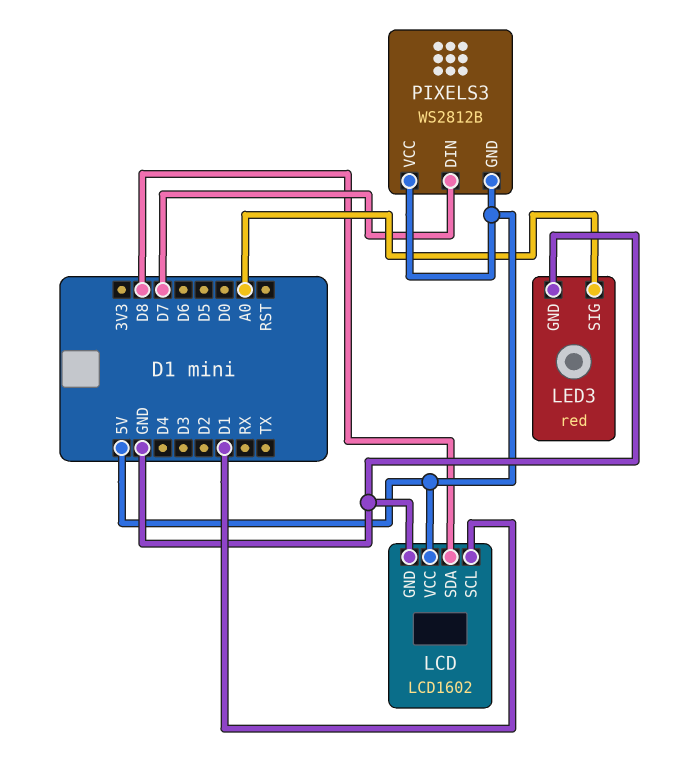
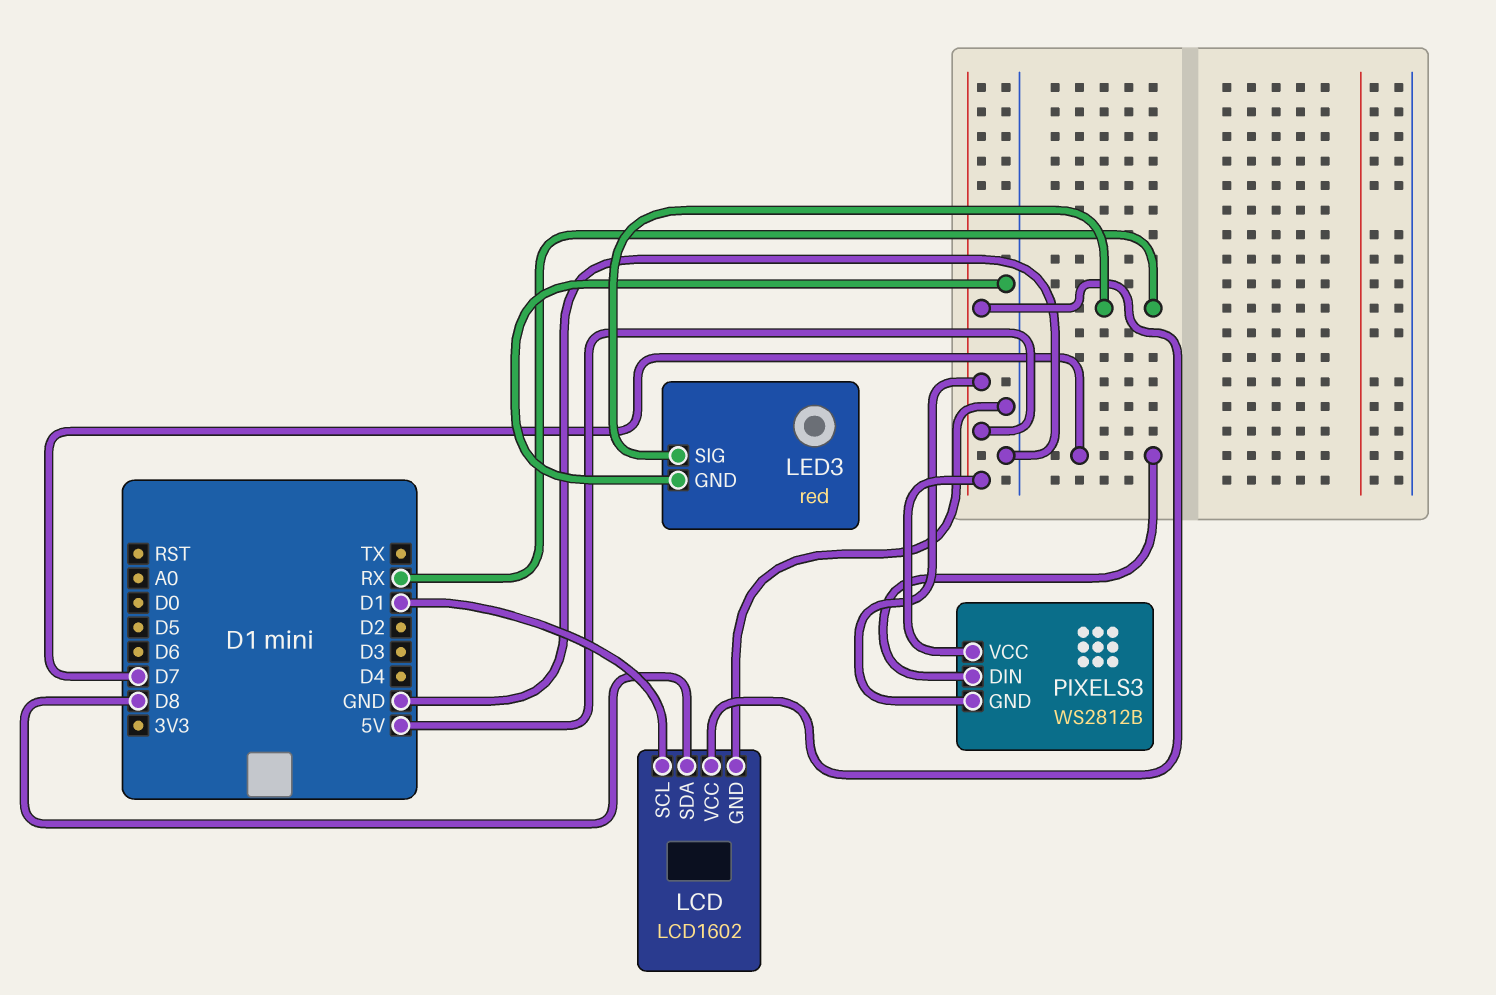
LED3 pin SIG: A0 -> RX

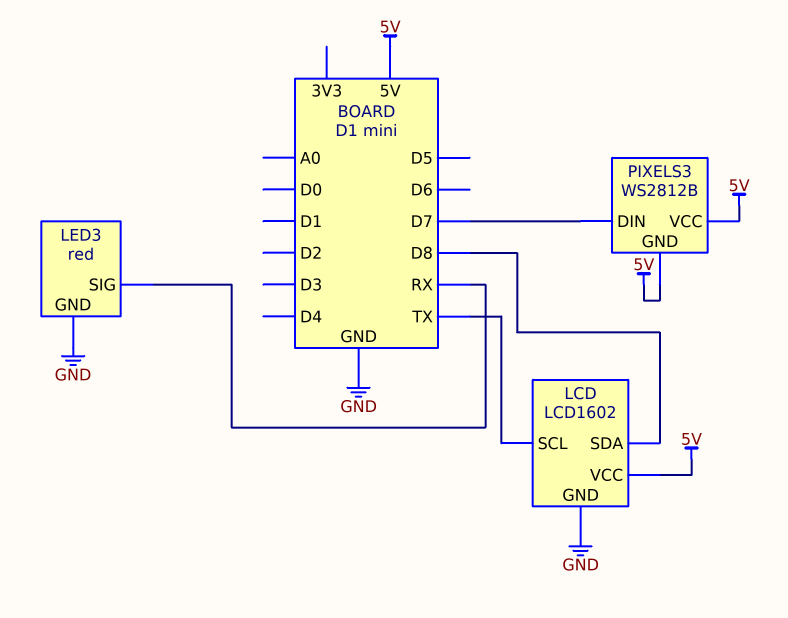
LCD pin SCL: D1 -> TX

